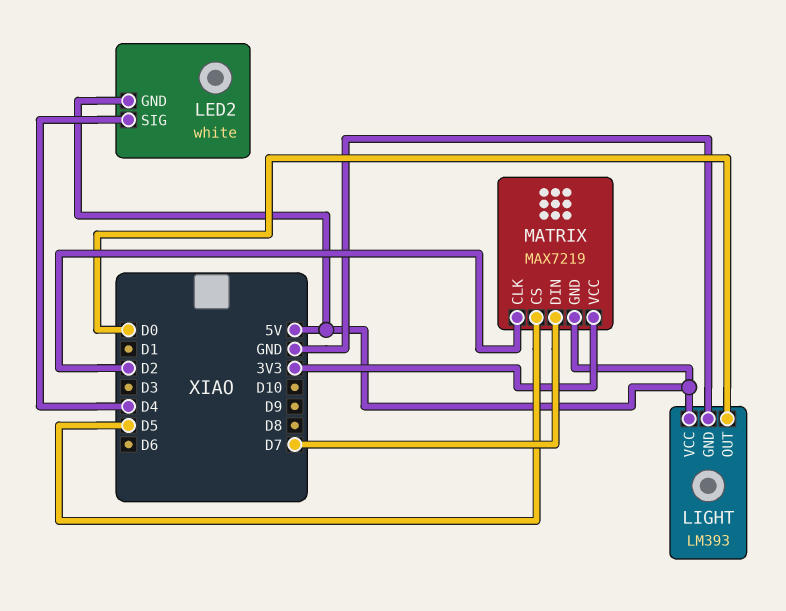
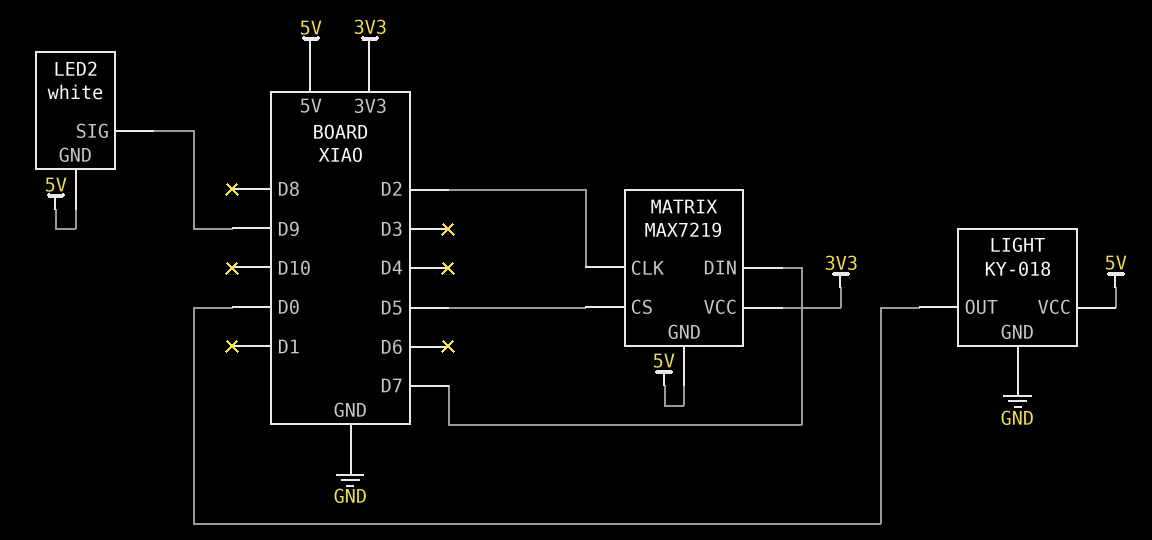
LED2 pin SIG: D4 -> D9
LIGHT: LM393 -> KY-018

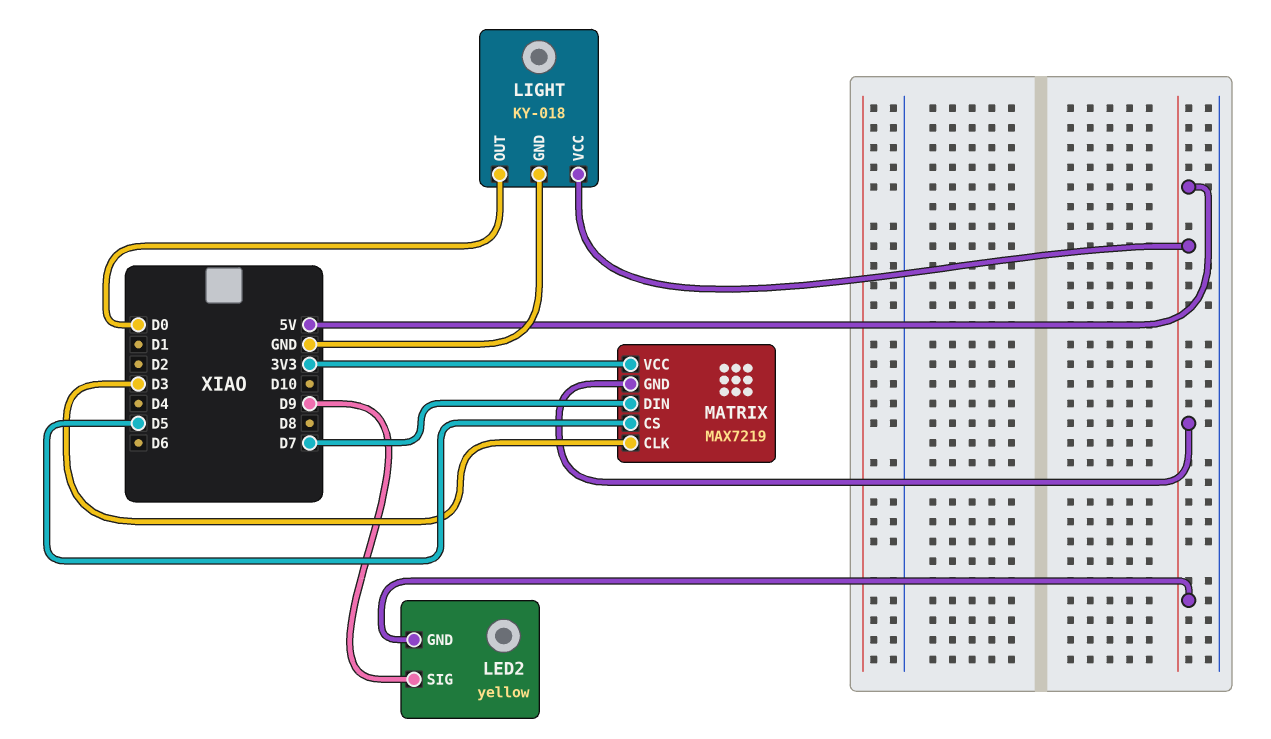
LED2: white -> yellow
MATRIX pin CLK: D2 -> D3

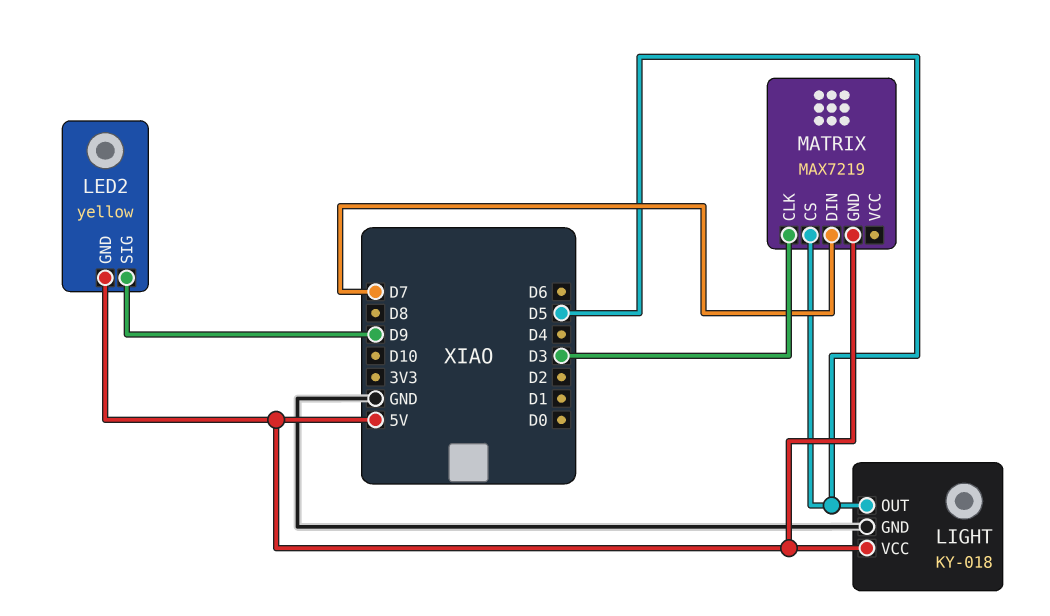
LIGHT pin OUT: D0 -> D5
MATRIX pin VCC: 3V3 -> none

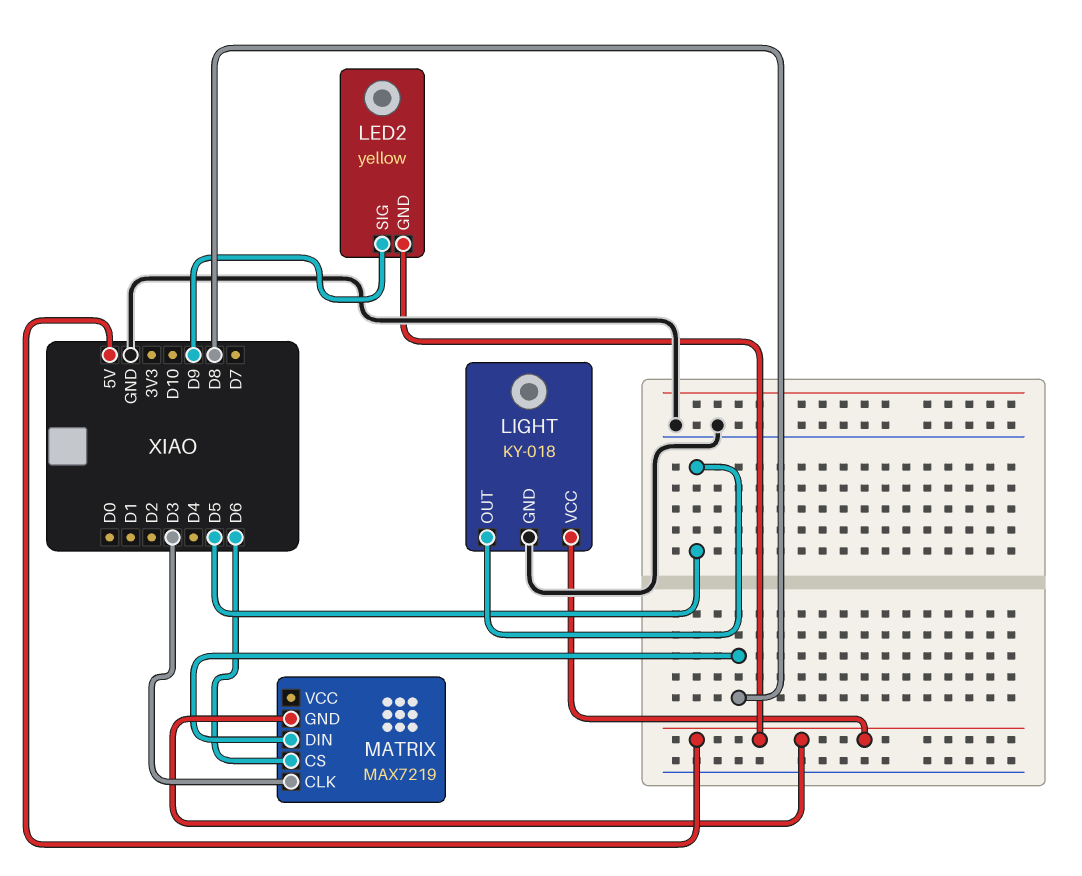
MATRIX pin CS: D5 -> D6
MATRIX pin DIN: D7 -> D8

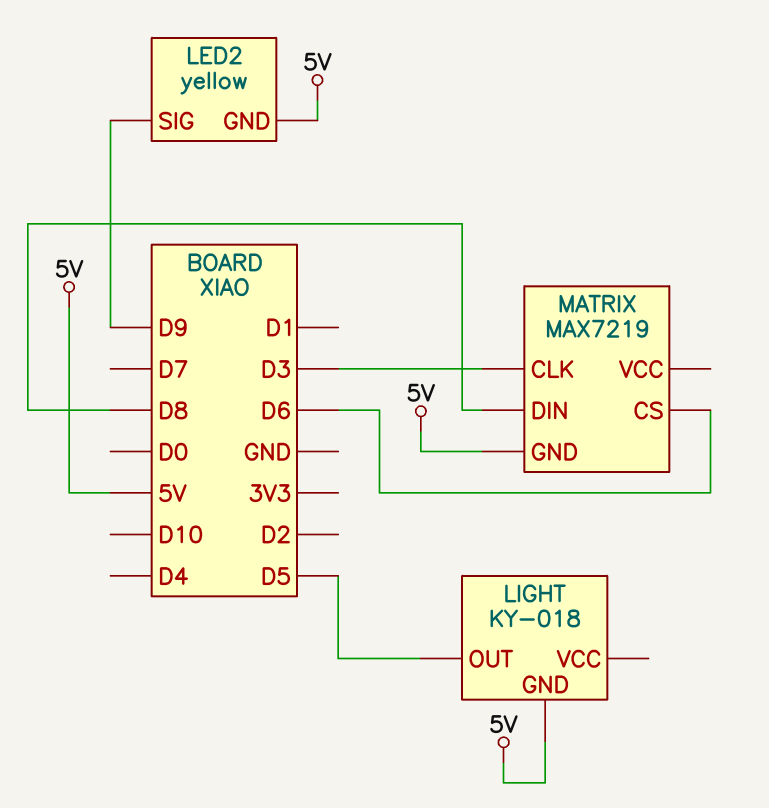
LIGHT pin GND: GND -> 5V
LIGHT pin VCC: 5V -> none

